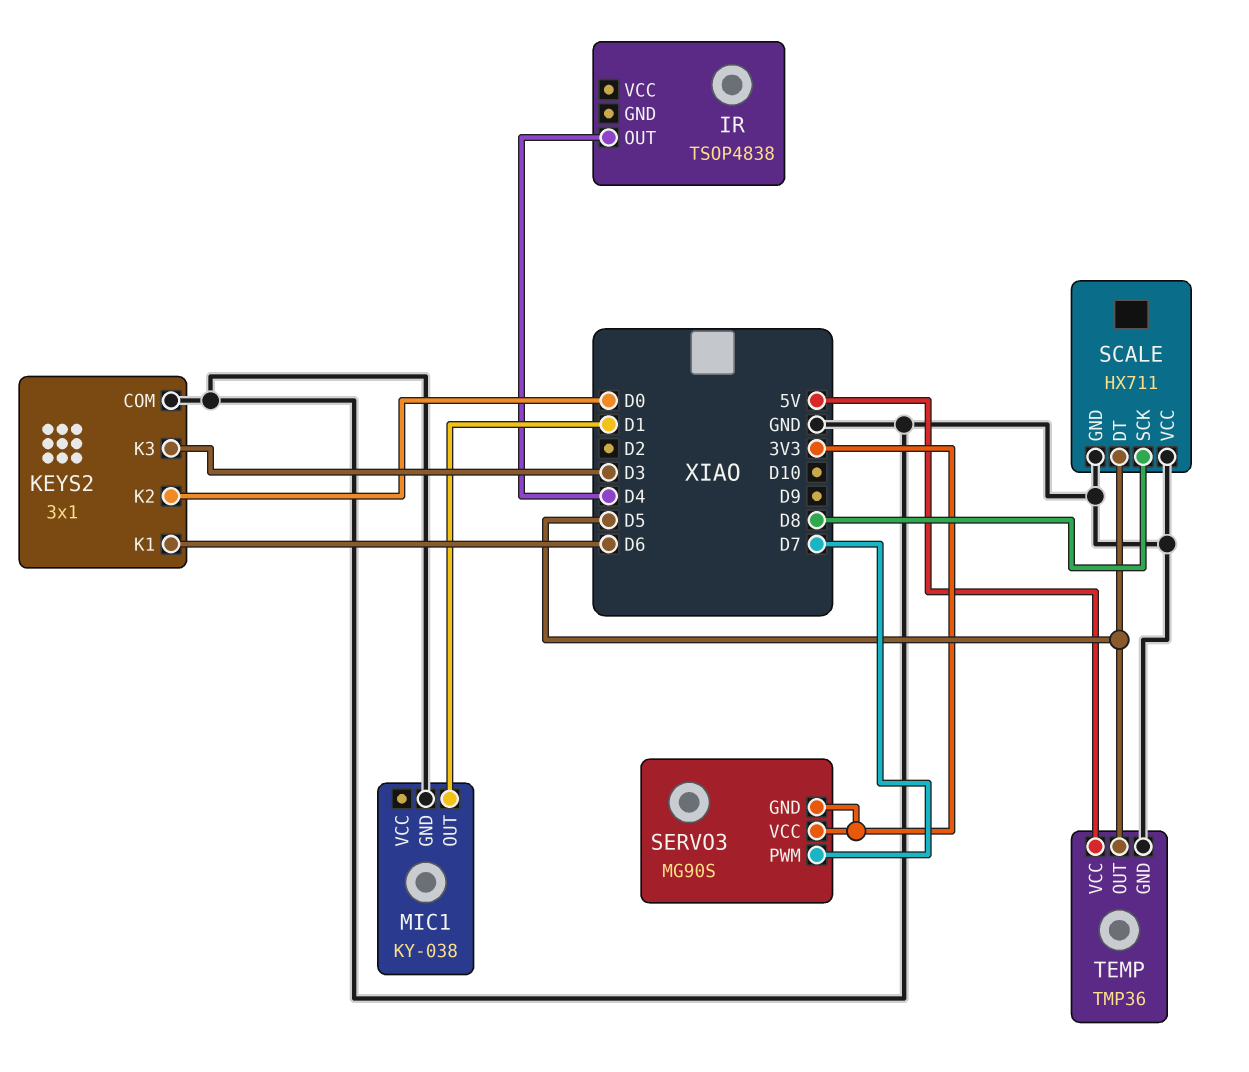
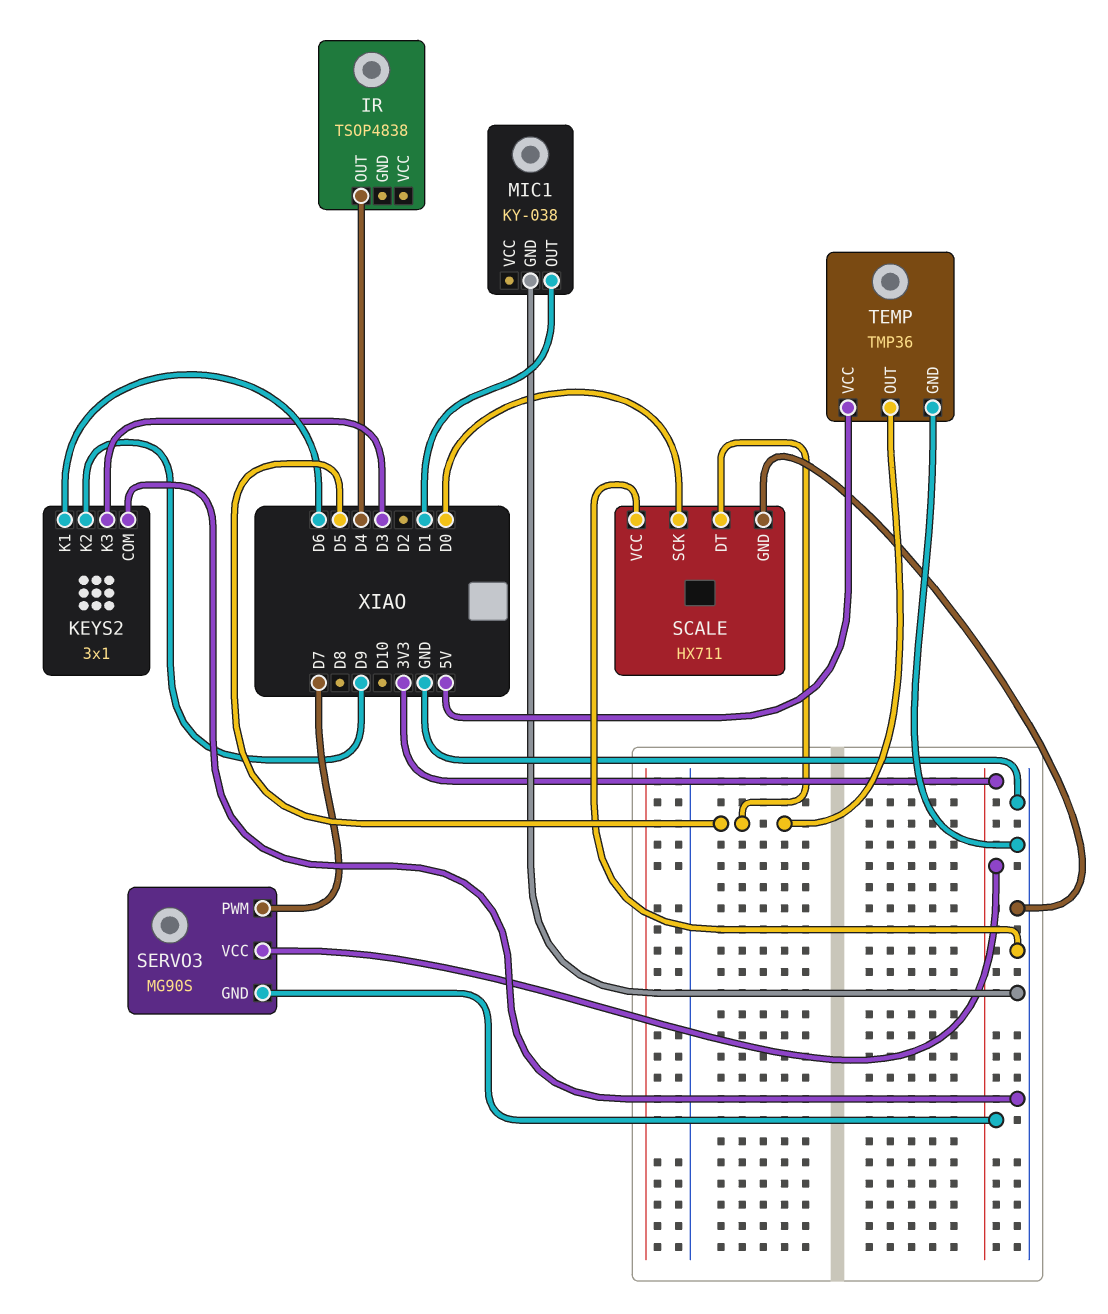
KEYS2 pin K2: D0 -> D9
SCALE pin SCK: D8 -> D0

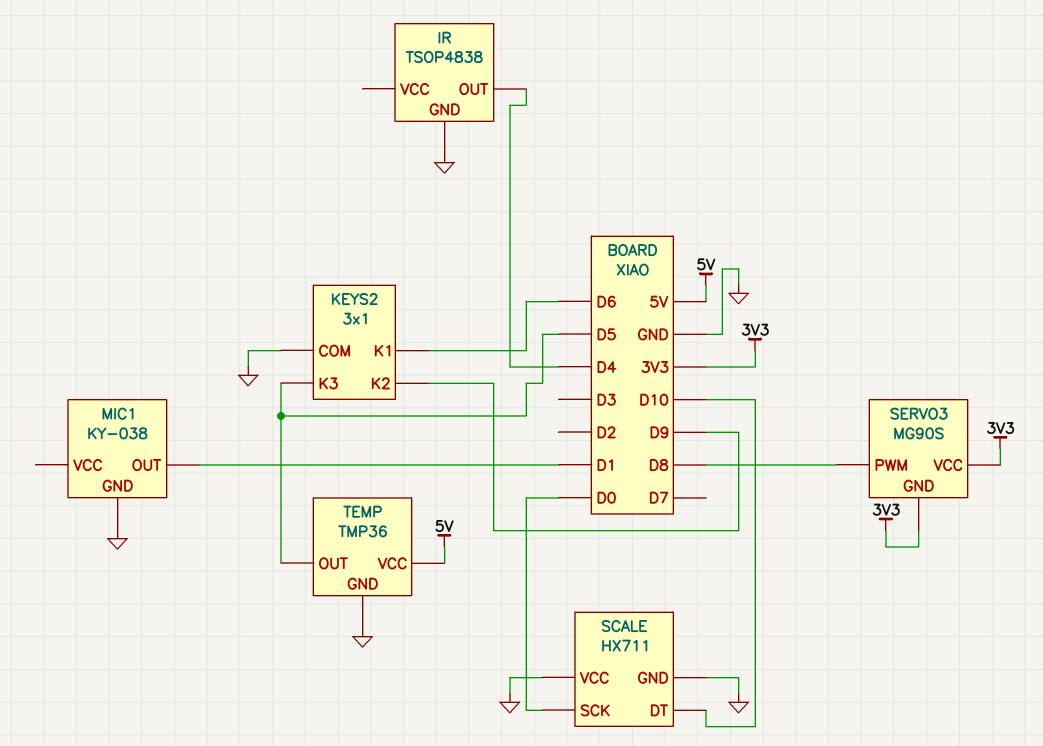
IR pin GND: none -> GND
KEYS2 pin K3: D3 -> D5
SCALE pin DT: D5 -> D10
SERVO3 pin PWM: D7 -> D8

